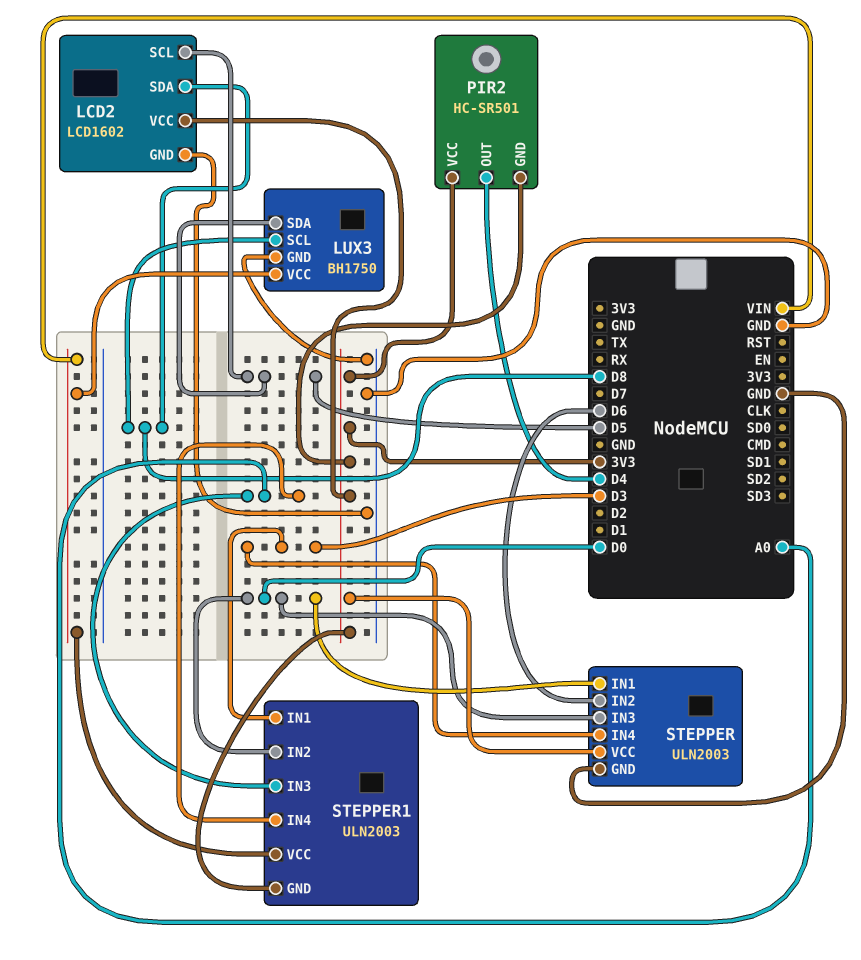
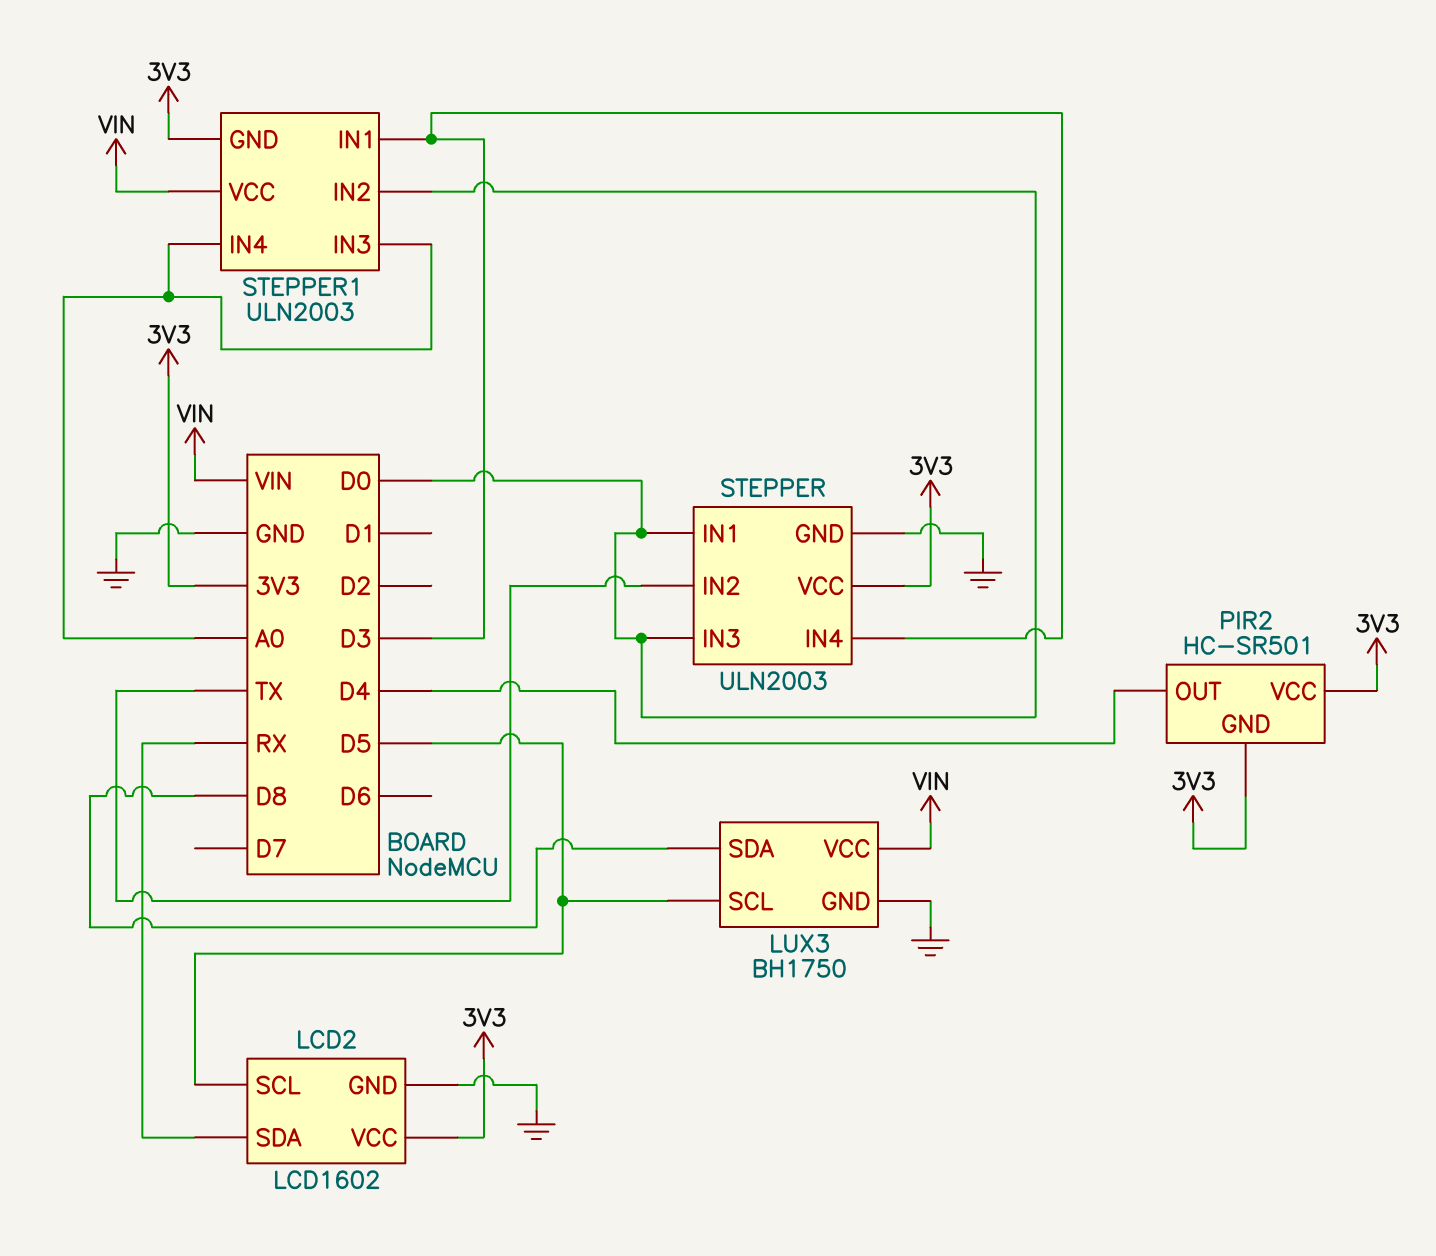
LCD2 pin SDA: D8 -> RX
LUX3 pin SCL: D8 -> D5
LUX3 pin SDA: D5 -> D8
STEPPER pin IN2: D6 -> TX

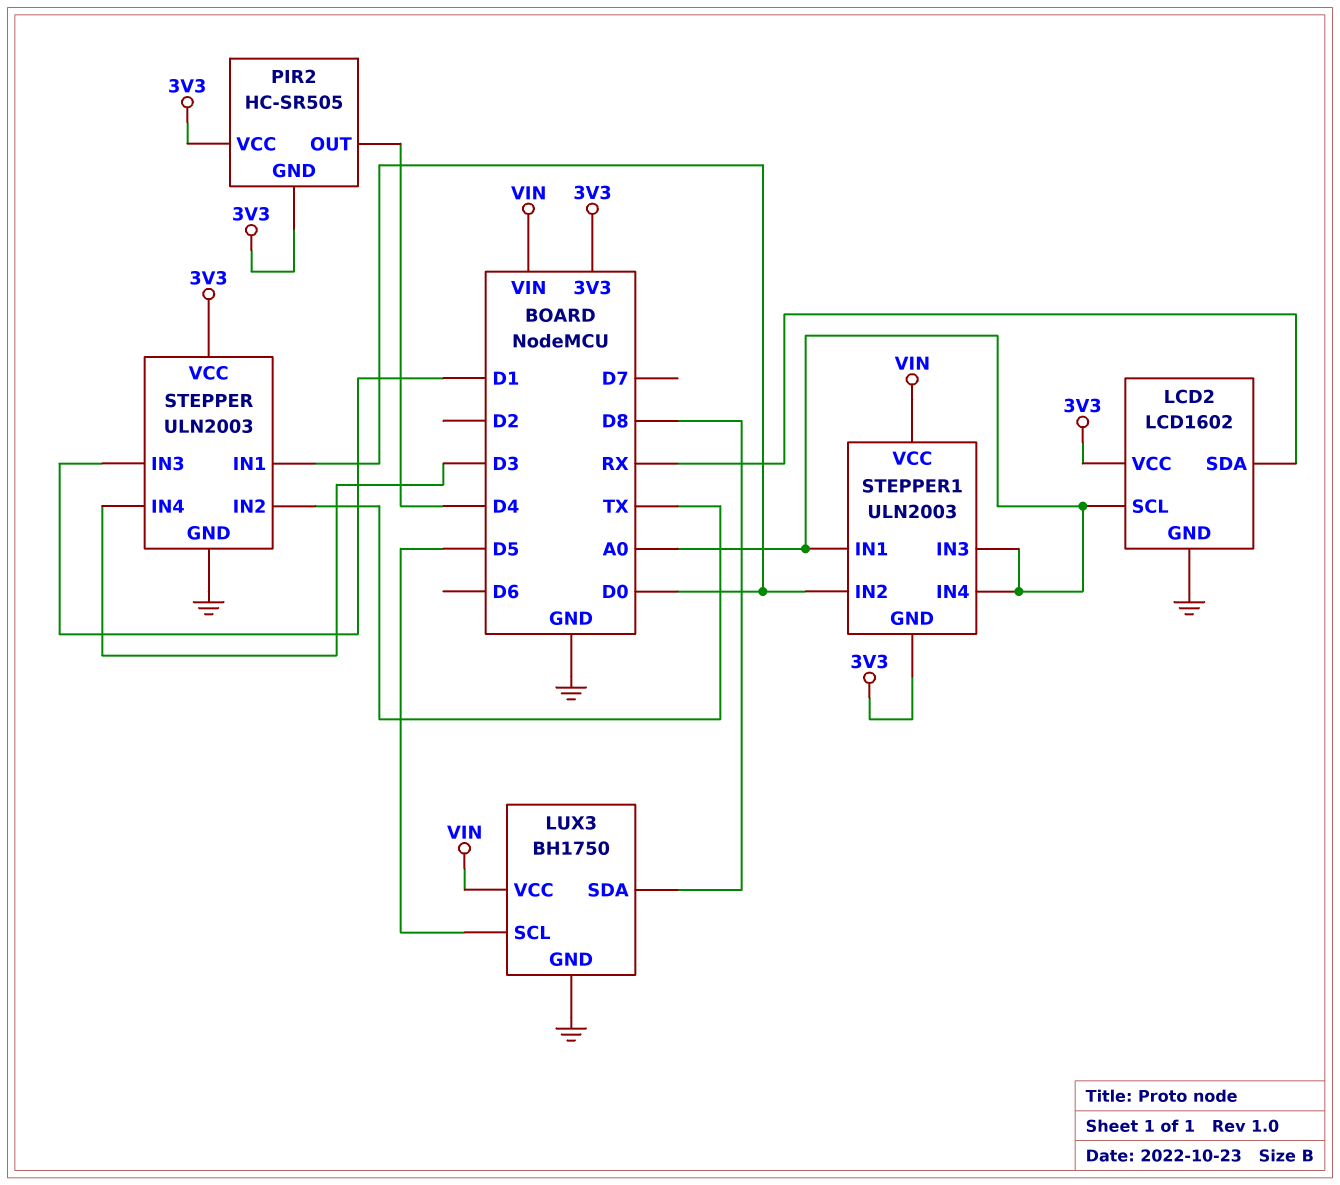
LCD2 pin SCL: D5 -> A0
PIR2: HC-SR501 -> HC-SR505
STEPPER pin IN3: D0 -> D1
STEPPER1 pin IN1: D3 -> A0

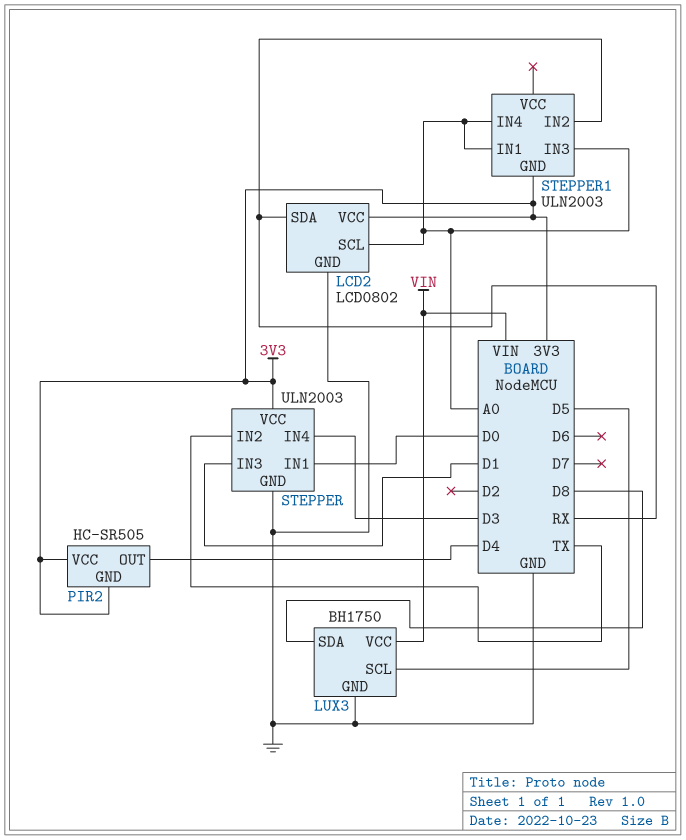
LCD2: LCD1602 -> LCD0802
STEPPER1 pin IN2: D0 -> RX
STEPPER1 pin VCC: VIN -> none

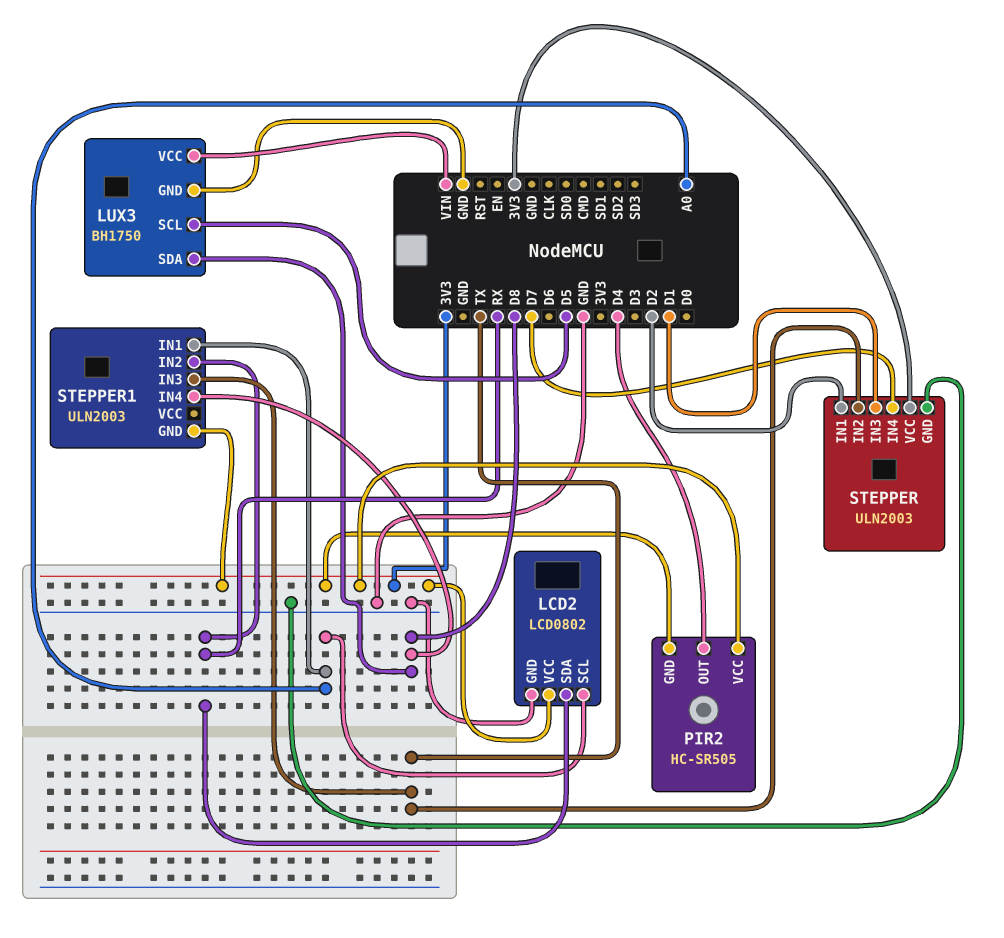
STEPPER pin IN1: D0 -> D2
STEPPER pin IN4: D3 -> D7
STEPPER1 pin IN3: A0 -> TX
STEPPER1 pin IN4: A0 -> D8

